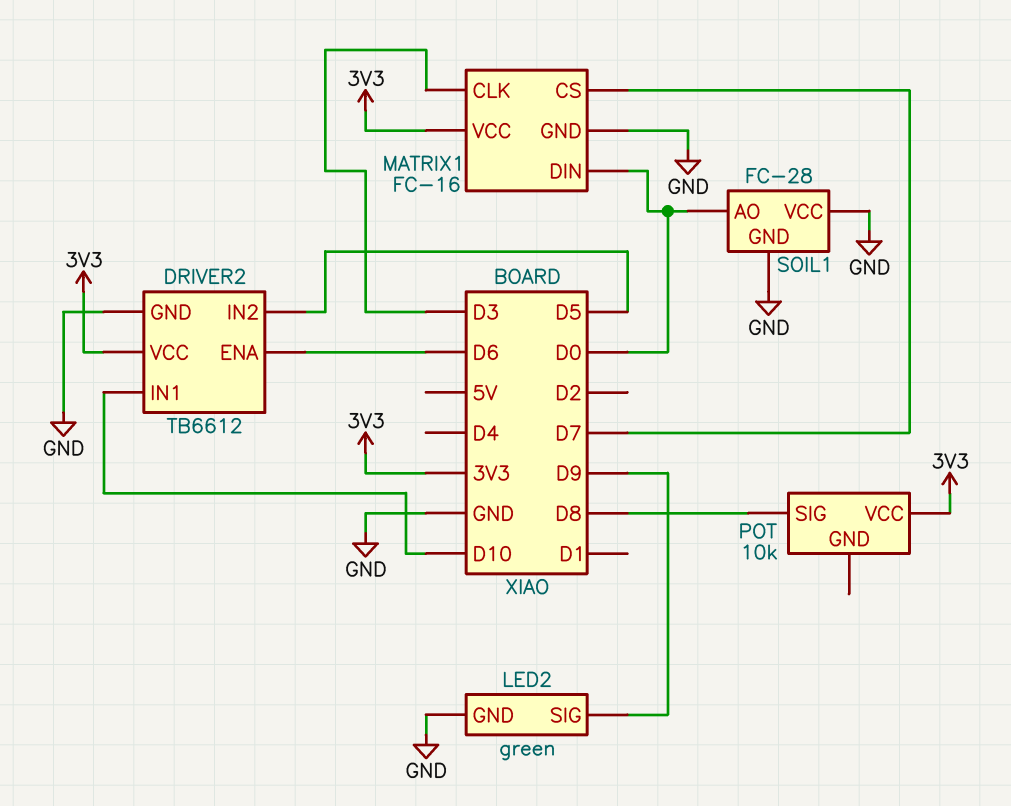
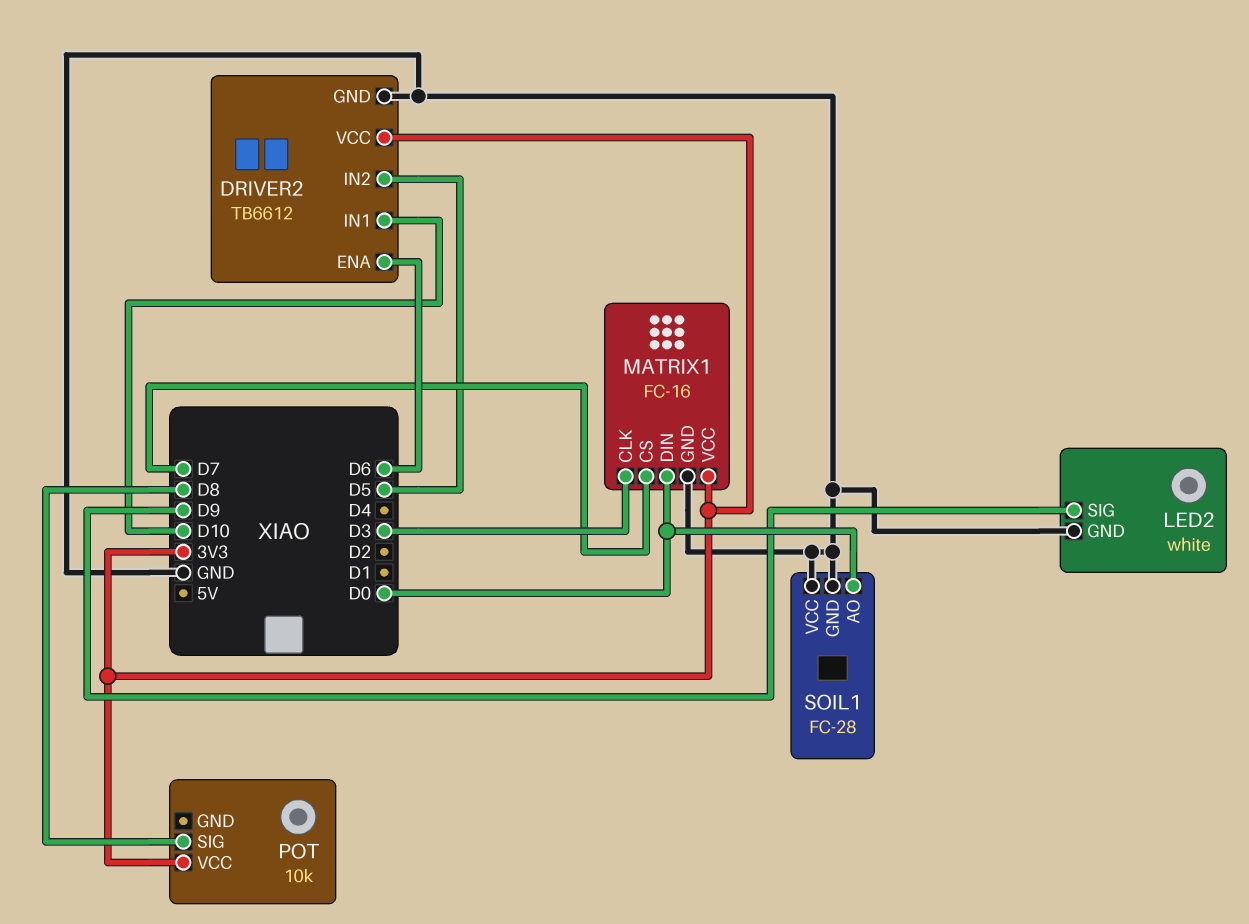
LED2: green -> white

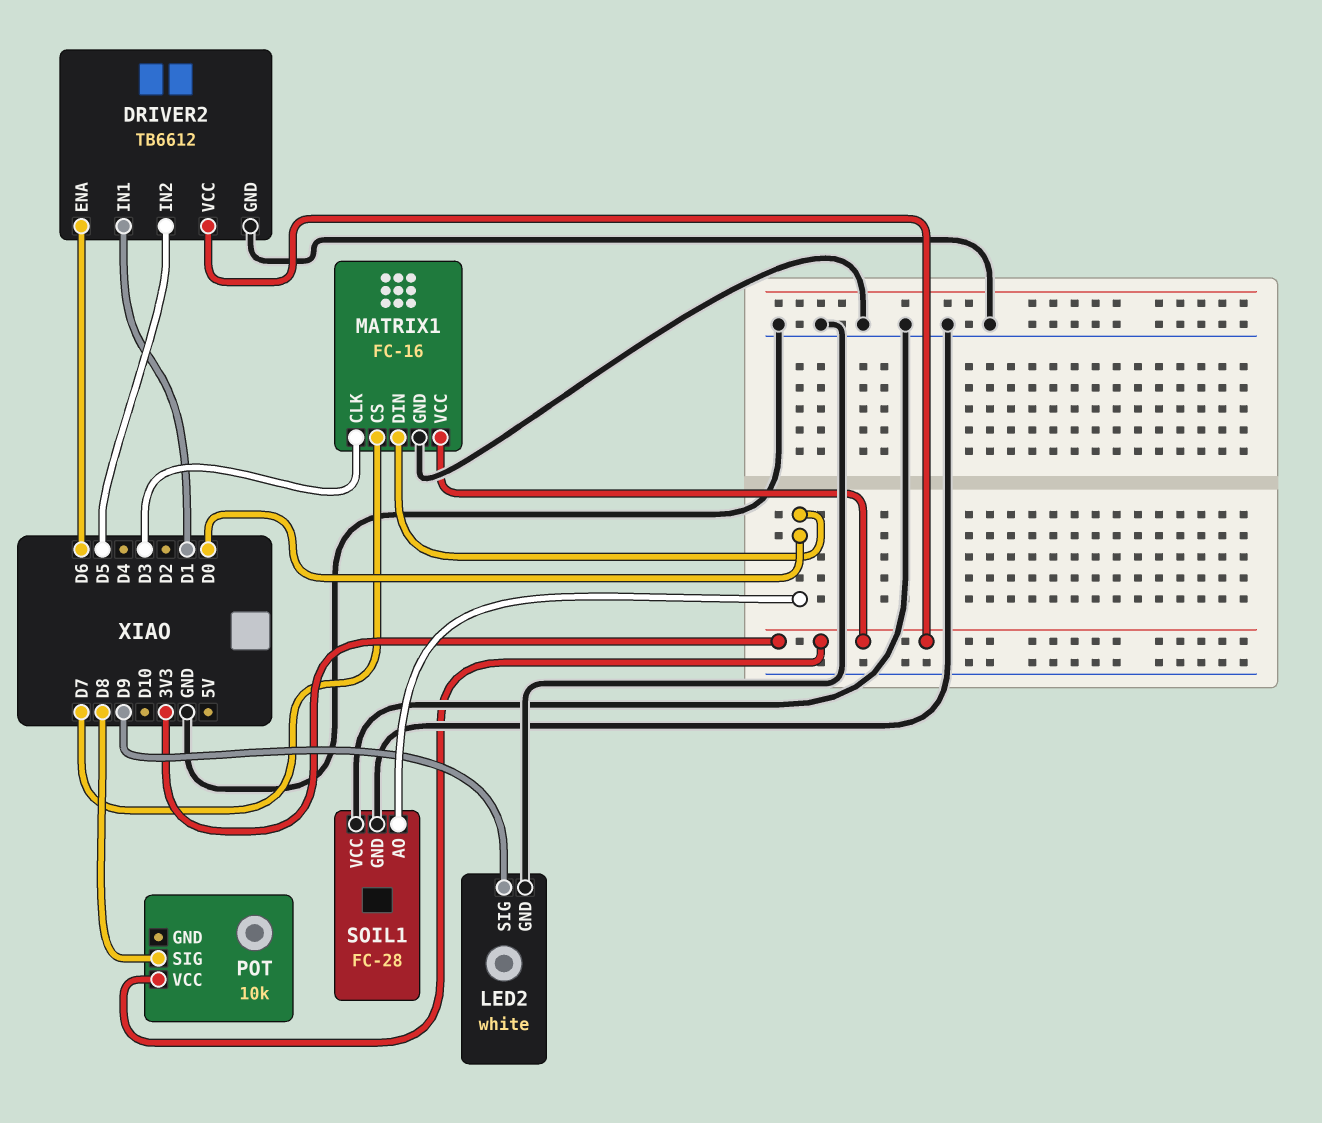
DRIVER2 pin IN1: D10 -> D1

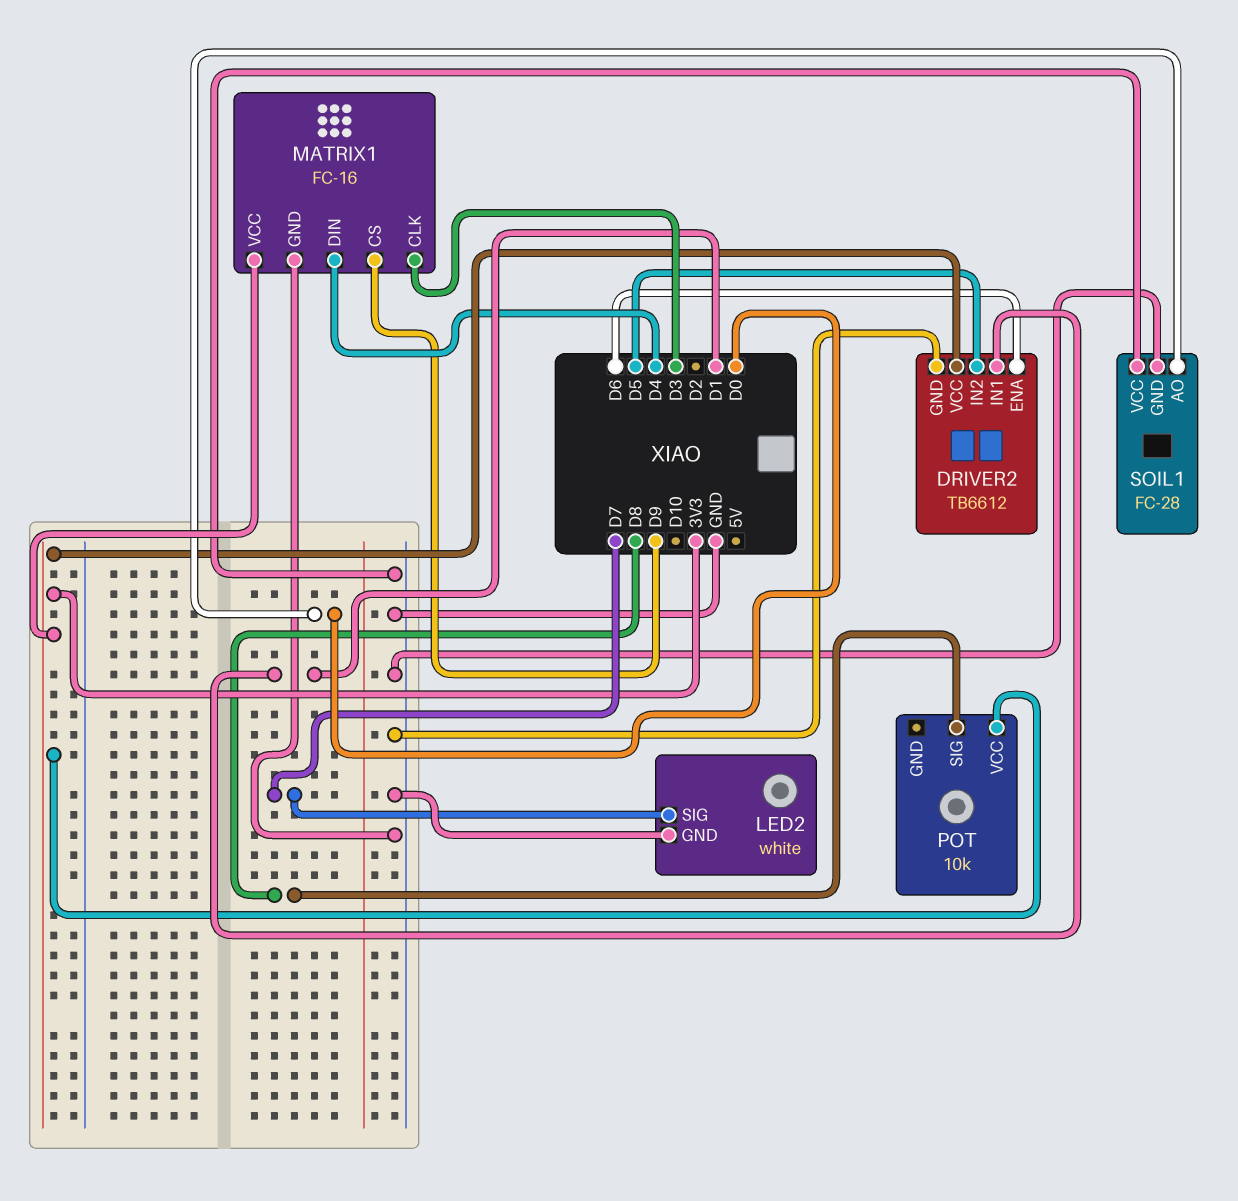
LED2 pin SIG: D9 -> D7
MATRIX1 pin CS: D7 -> D9
MATRIX1 pin DIN: D0 -> D4

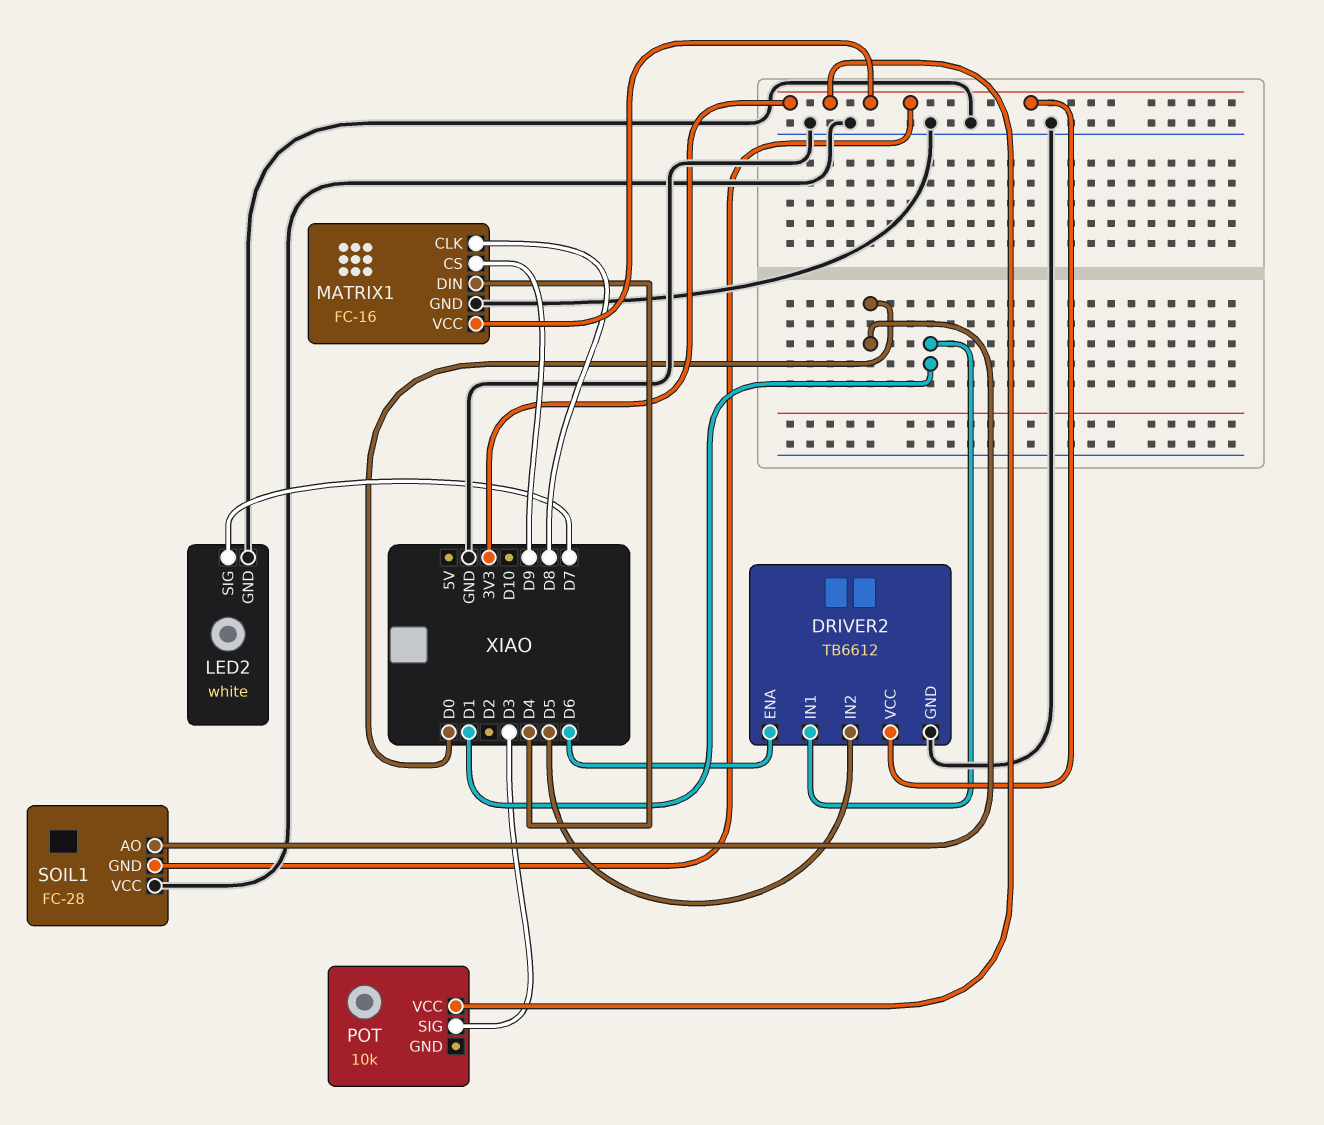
MATRIX1 pin CLK: D3 -> D8
POT pin SIG: D8 -> D3
SOIL1 pin GND: GND -> 3V3

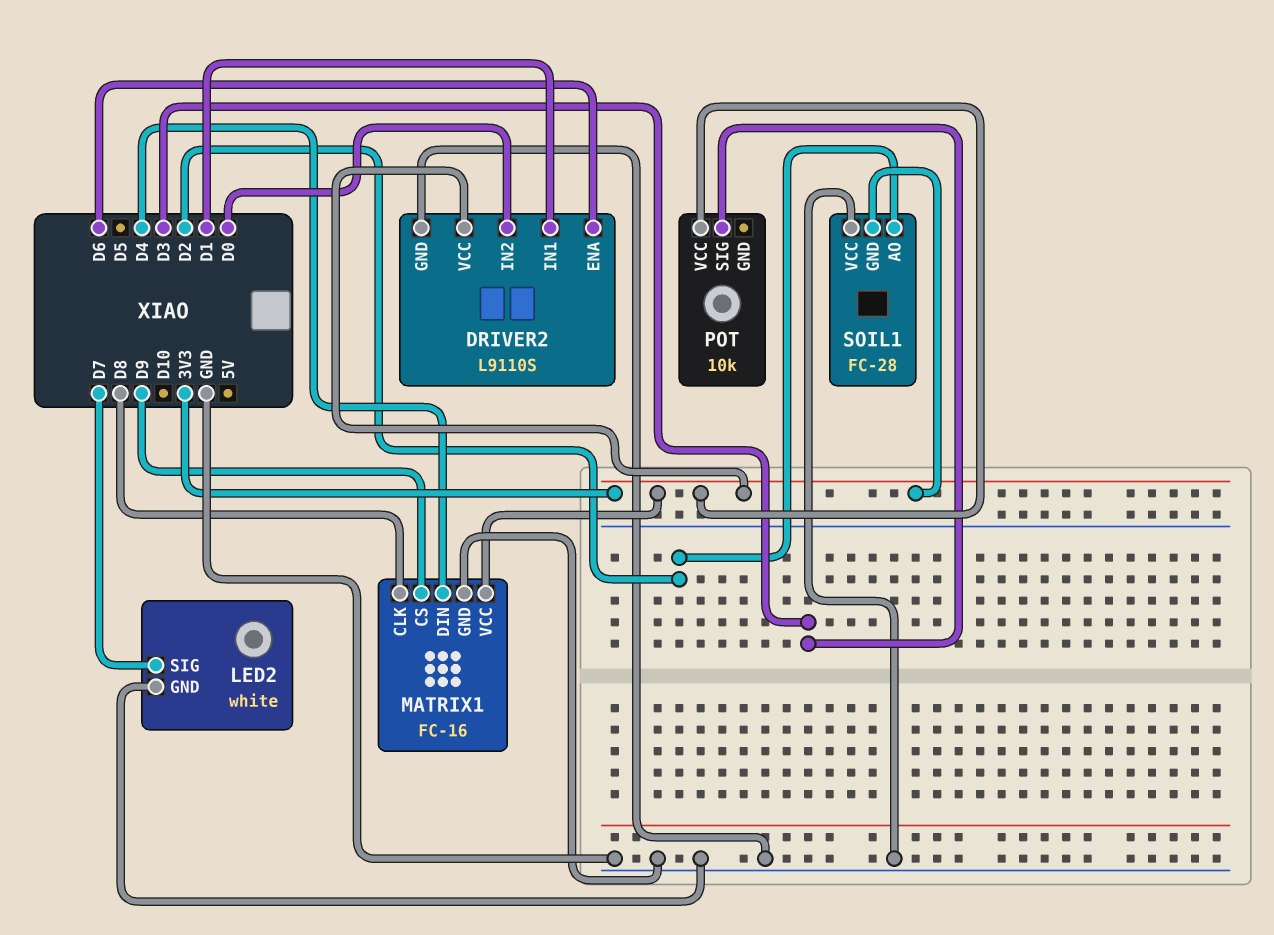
DRIVER2: TB6612 -> L9110S
DRIVER2 pin IN2: D5 -> D0
SOIL1 pin AO: D0 -> D2

